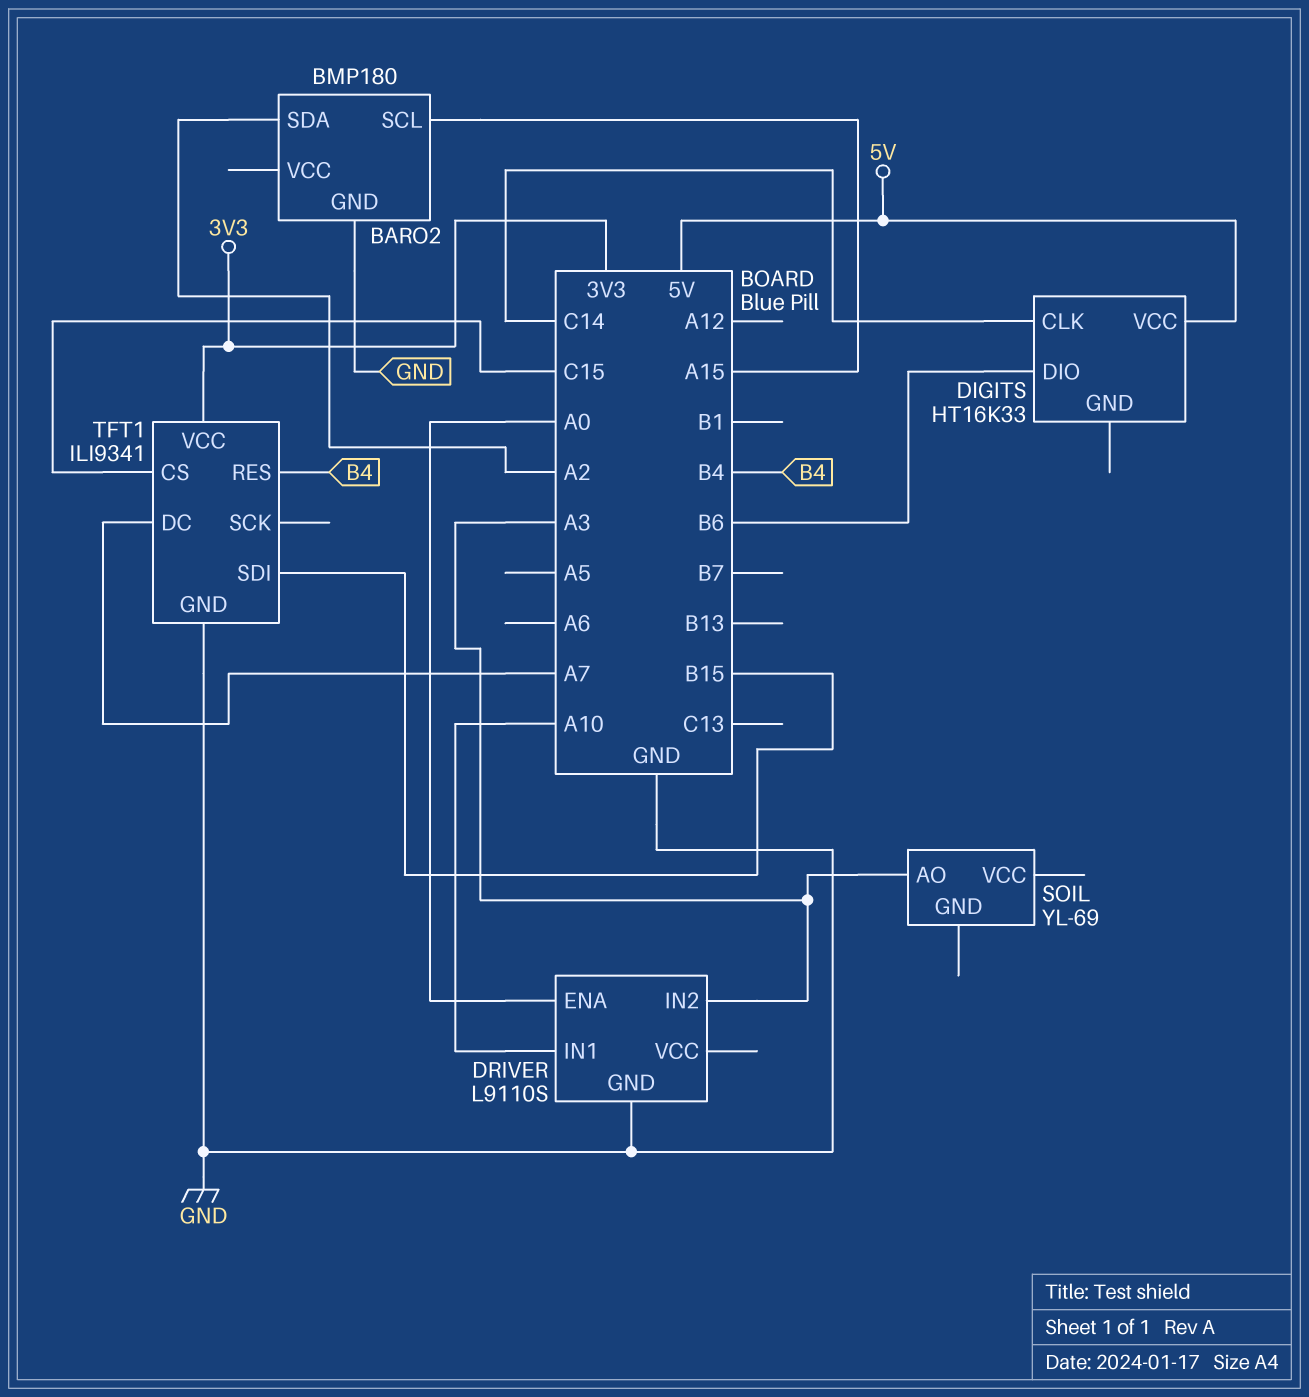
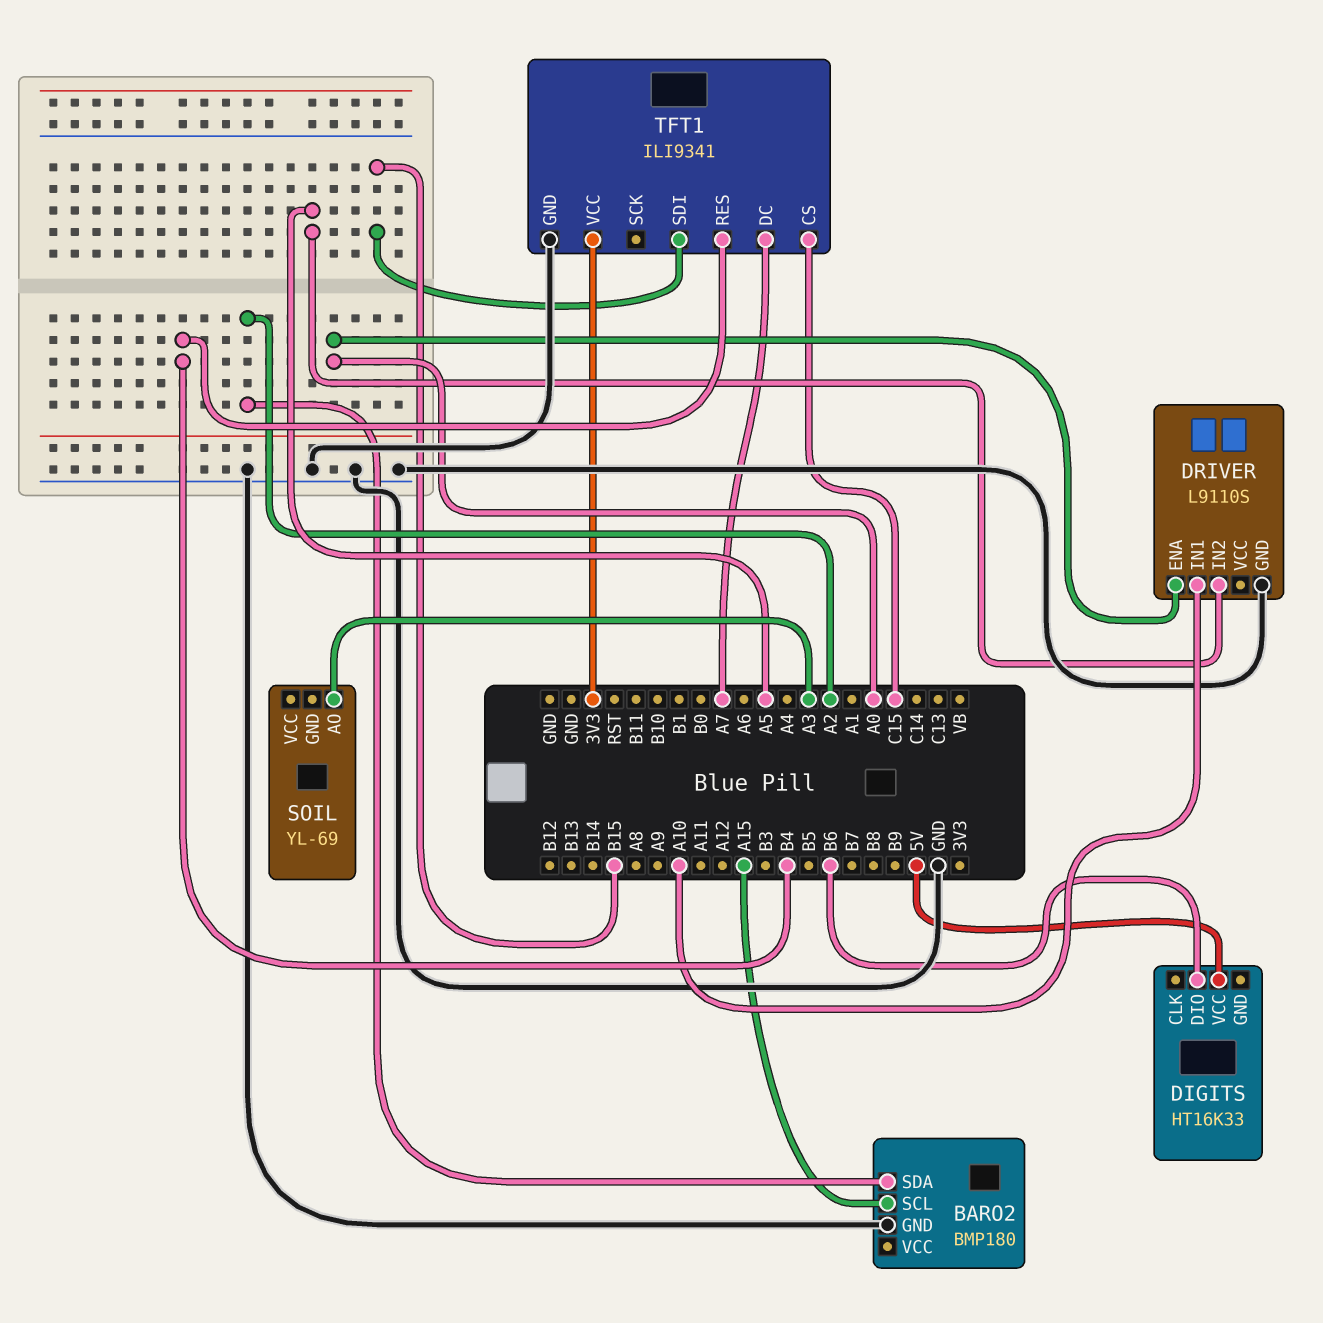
DIGITS pin CLK: C14 -> none
DRIVER pin IN2: A3 -> A5

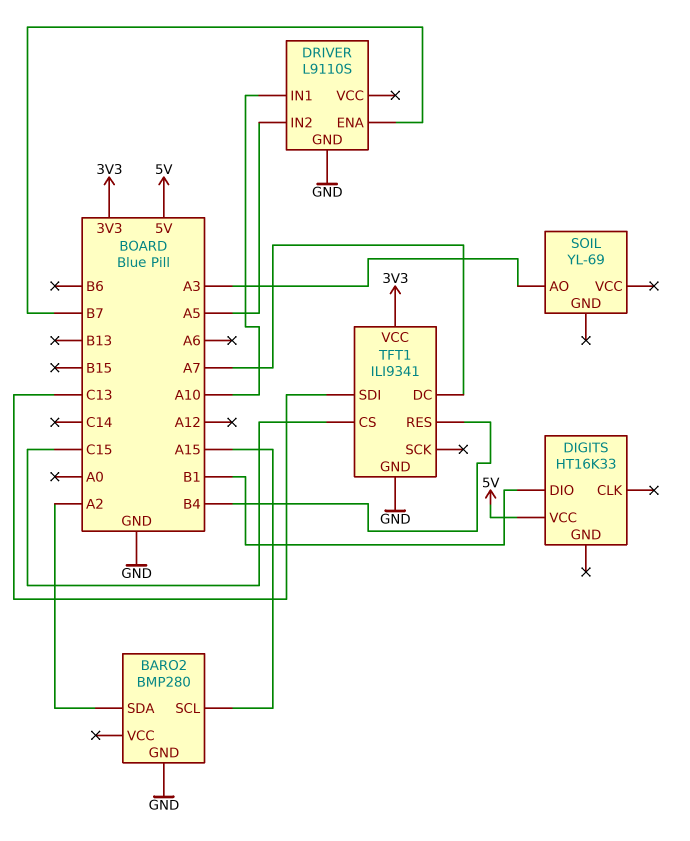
BARO2: BMP180 -> BMP280
DIGITS pin DIO: B6 -> B1
DRIVER pin ENA: A0 -> B7
TFT1 pin SDI: B15 -> C13

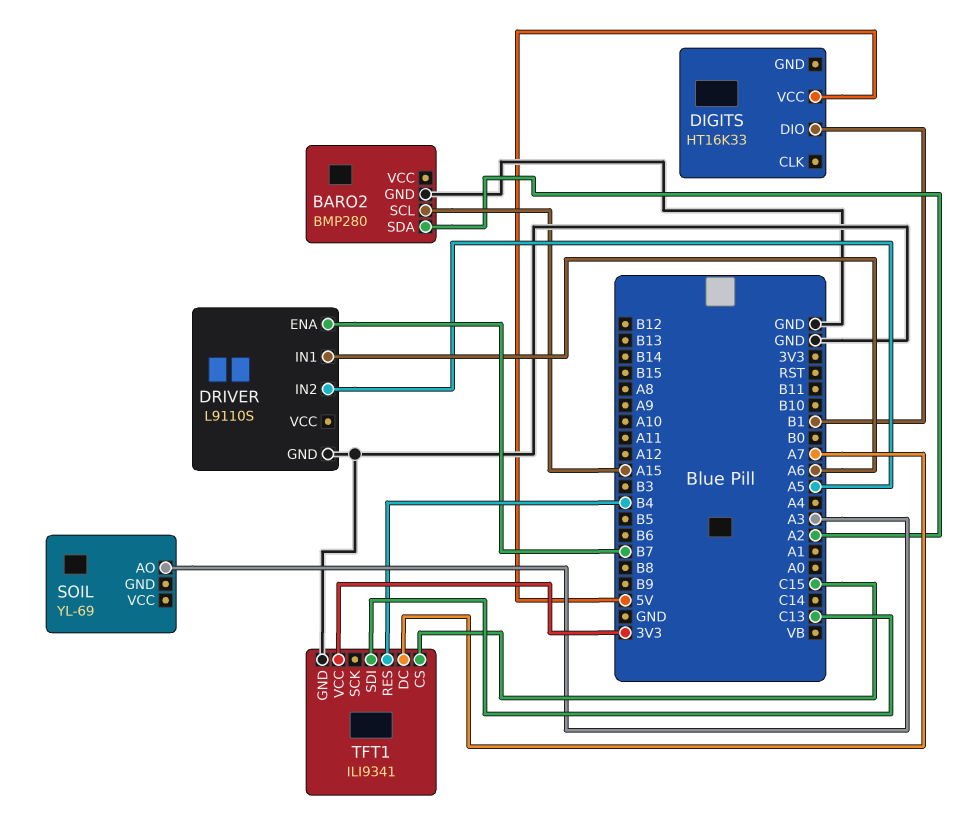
DRIVER pin IN1: A10 -> A6

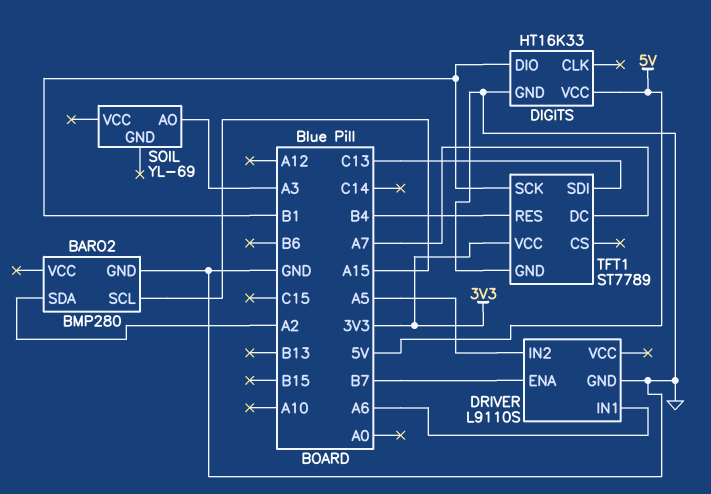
DIGITS pin GND: none -> GND
TFT1: ILI9341 -> ST7789
TFT1 pin CS: C15 -> none
TFT1 pin SCK: none -> B1

